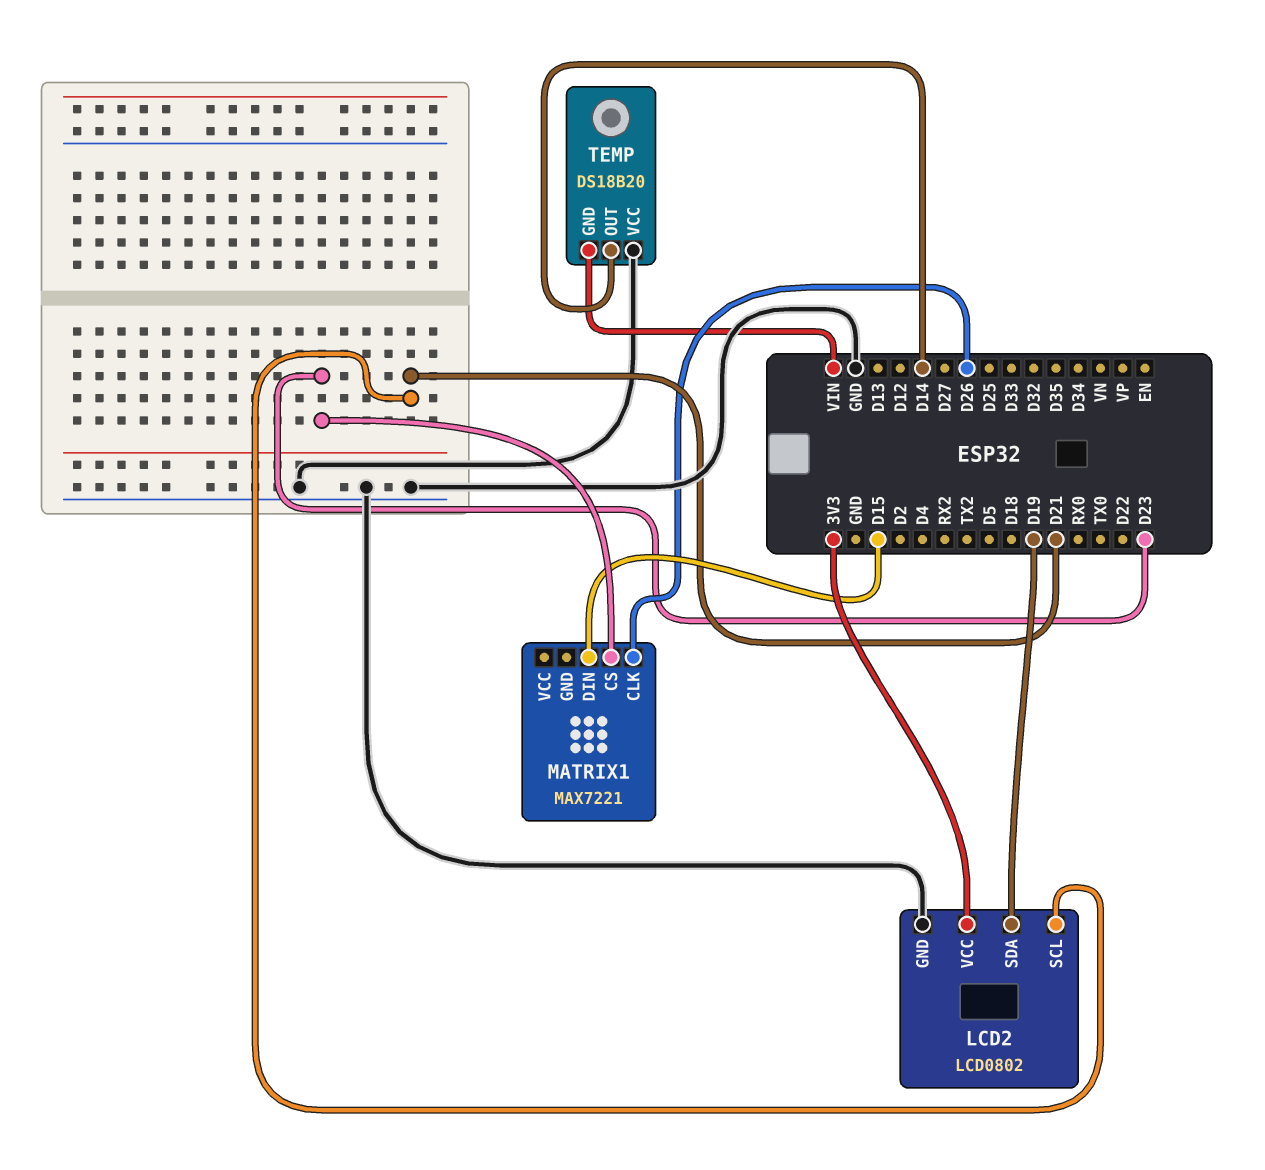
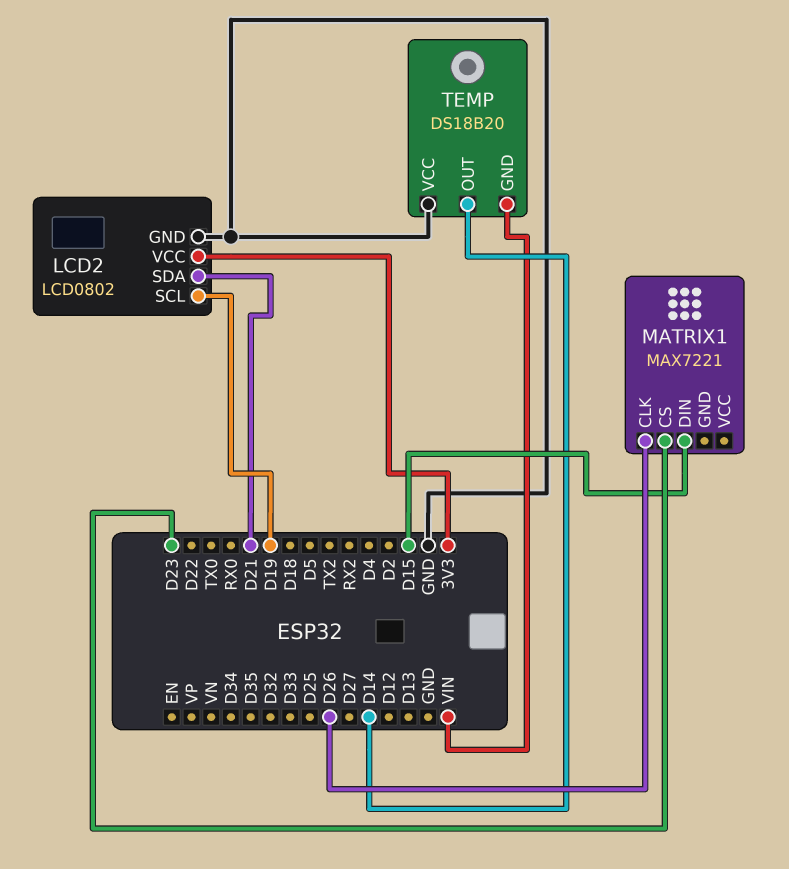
LCD2 pin SCL: D21 -> D19
LCD2 pin SDA: D19 -> D21

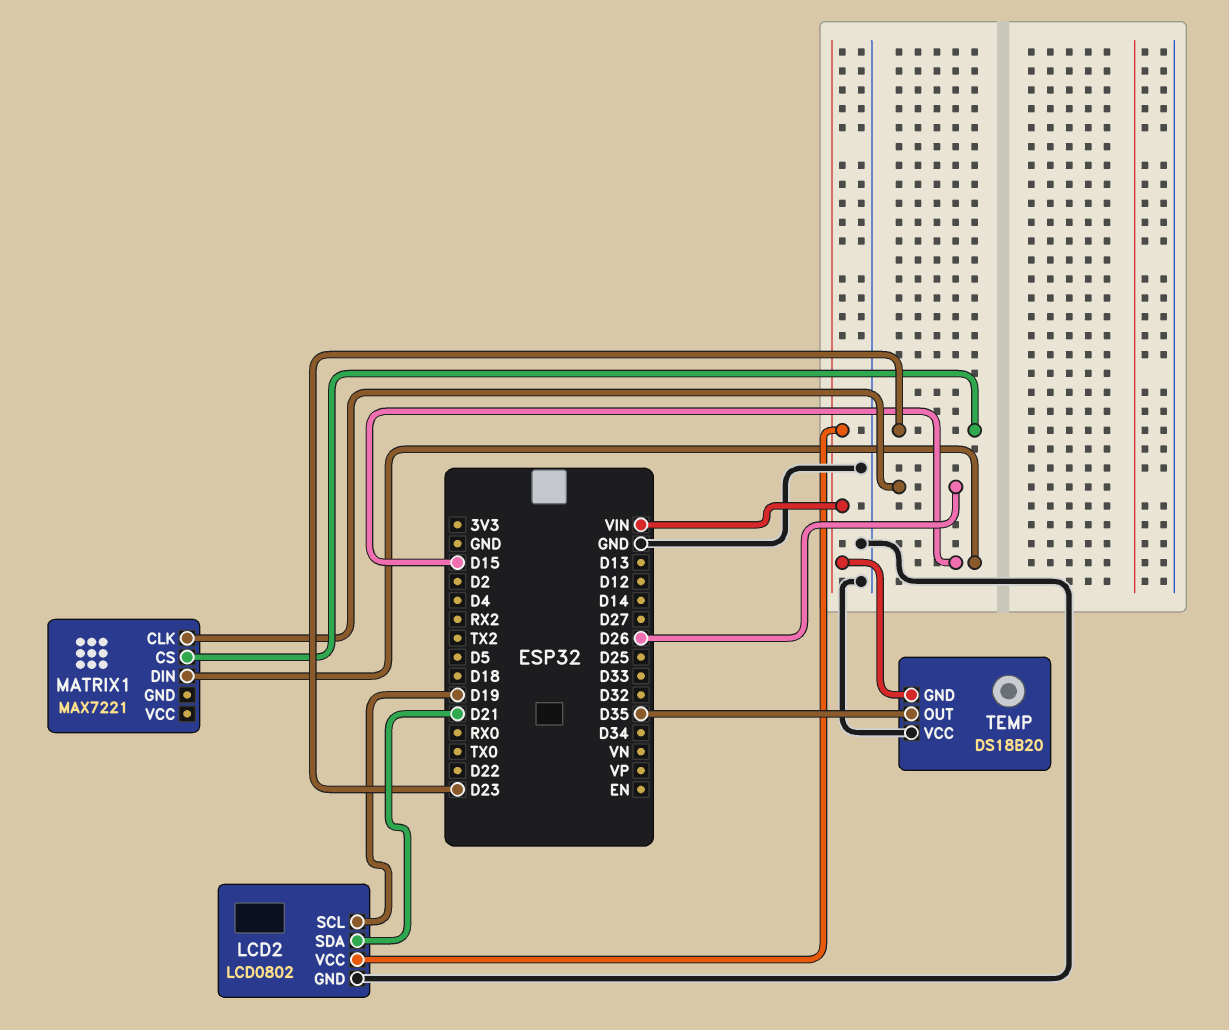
LCD2 pin VCC: 3V3 -> VIN
TEMP pin OUT: D14 -> D35

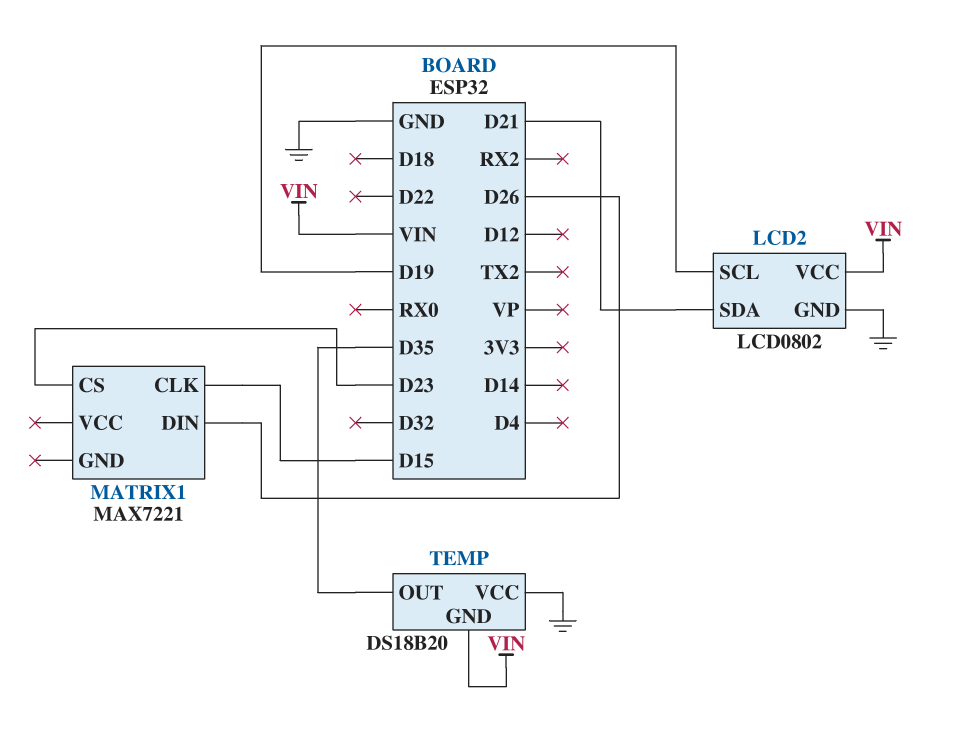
MATRIX1 pin CLK: D26 -> D15
MATRIX1 pin DIN: D15 -> D26

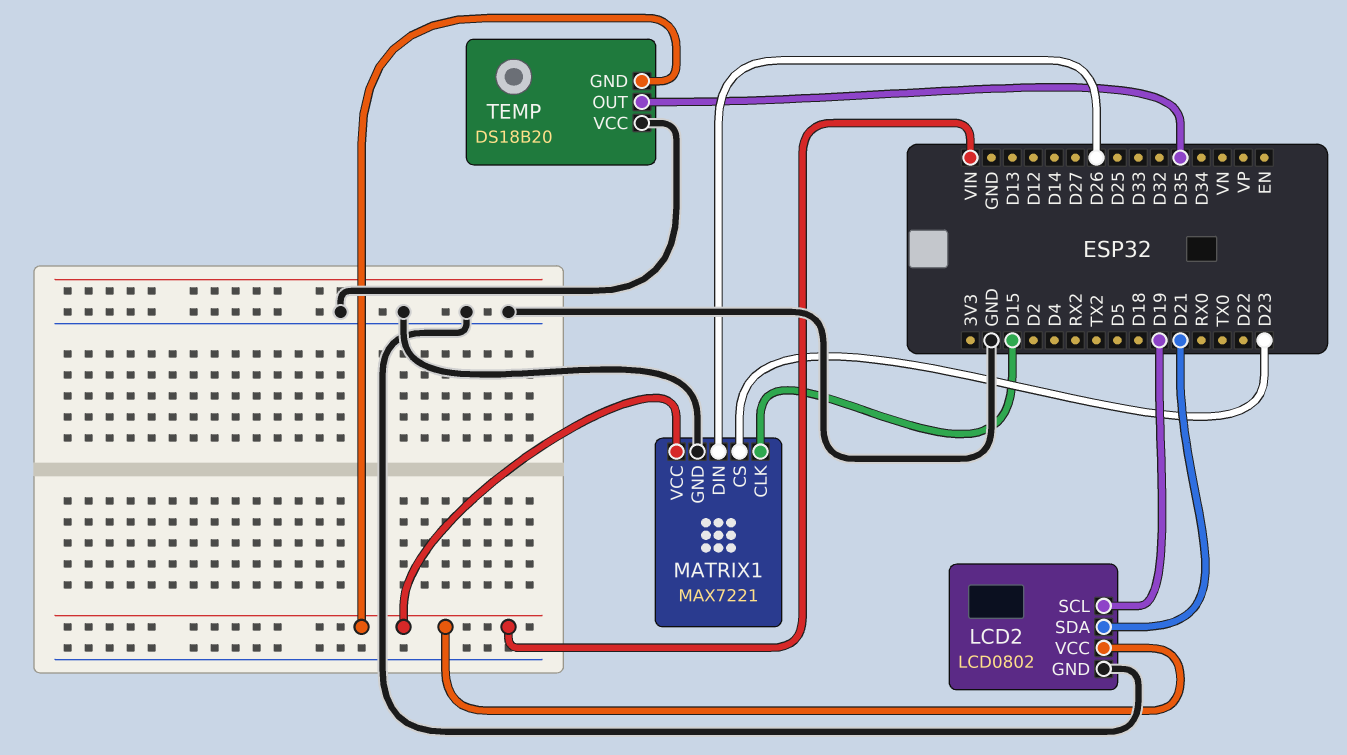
MATRIX1 pin GND: none -> GND
MATRIX1 pin VCC: none -> VIN

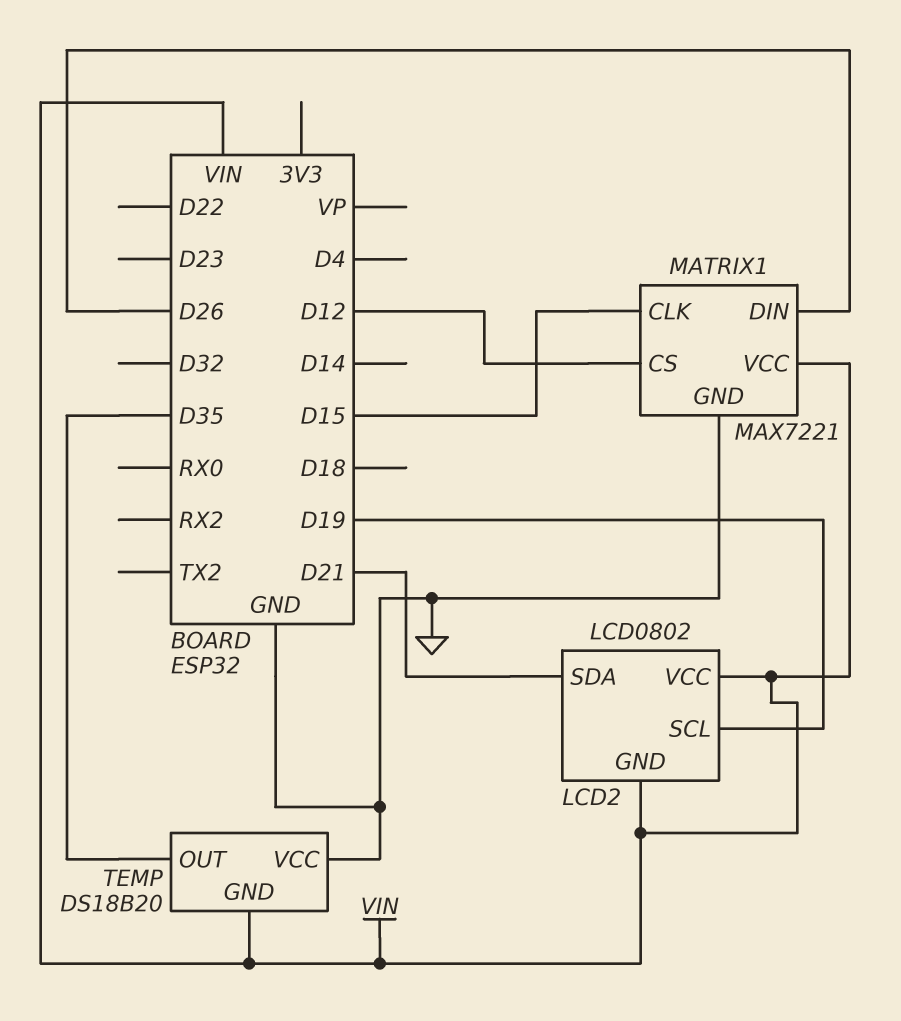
LCD2 pin GND: GND -> VIN
MATRIX1 pin CS: D23 -> D12

